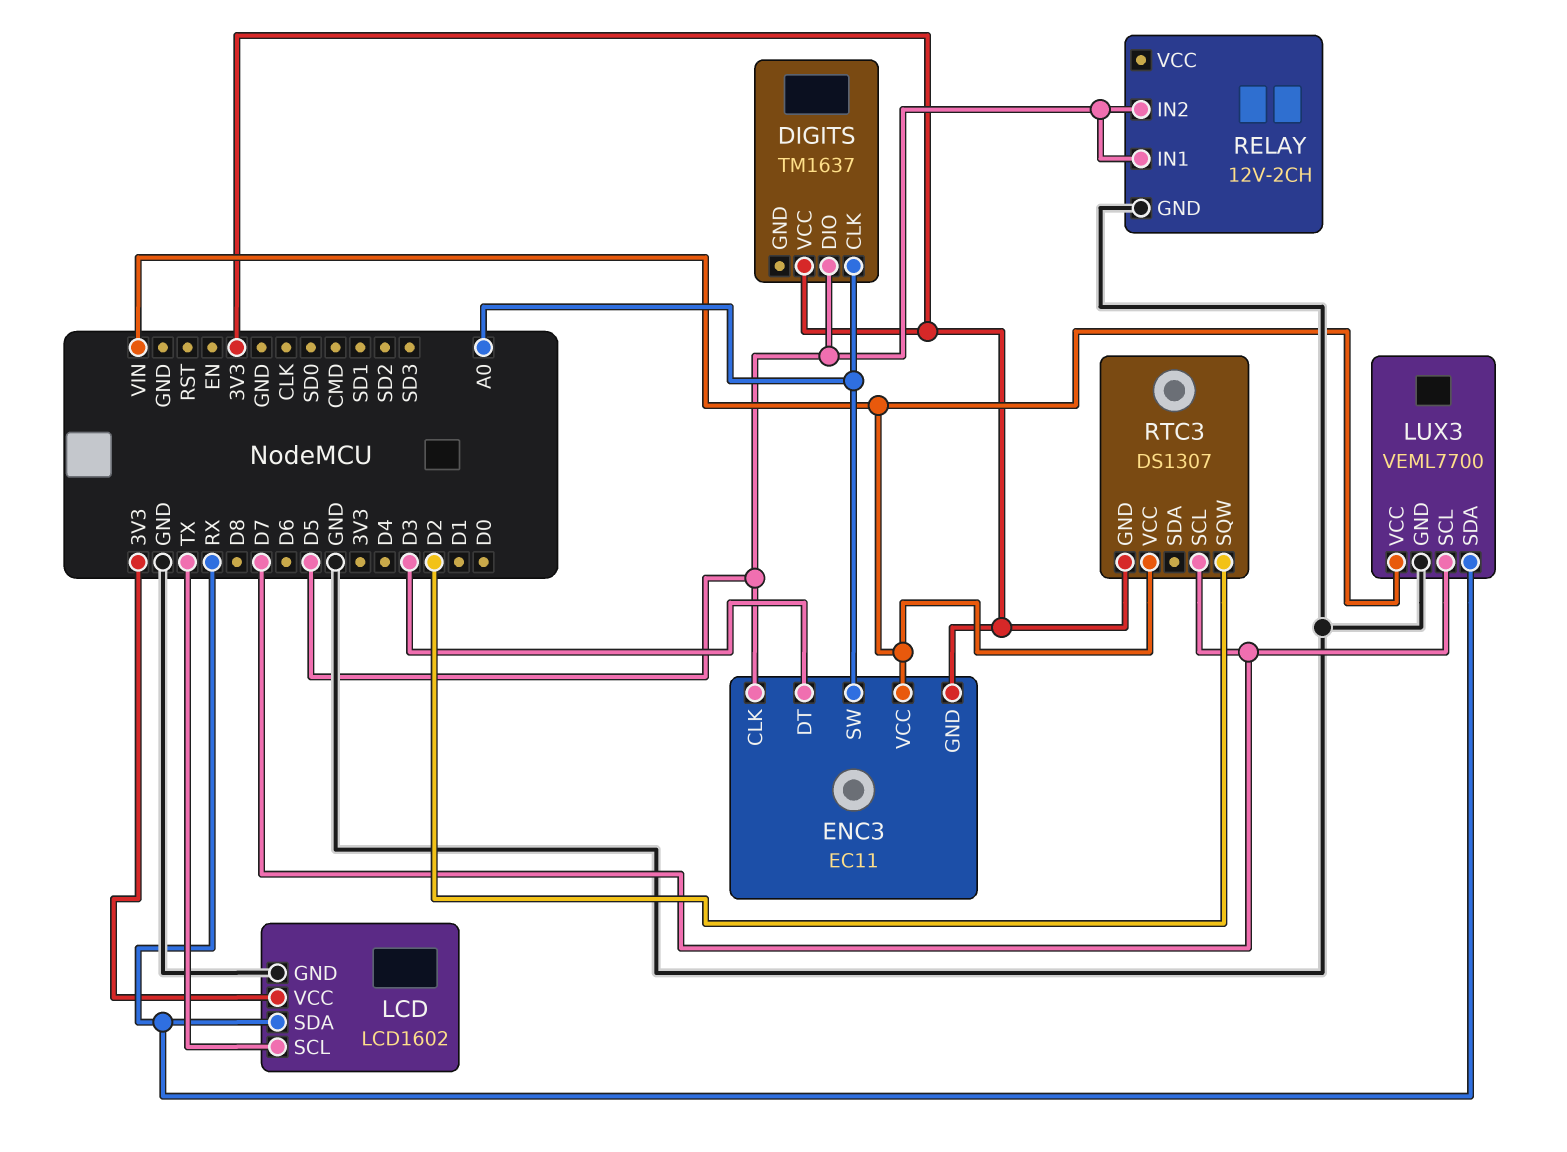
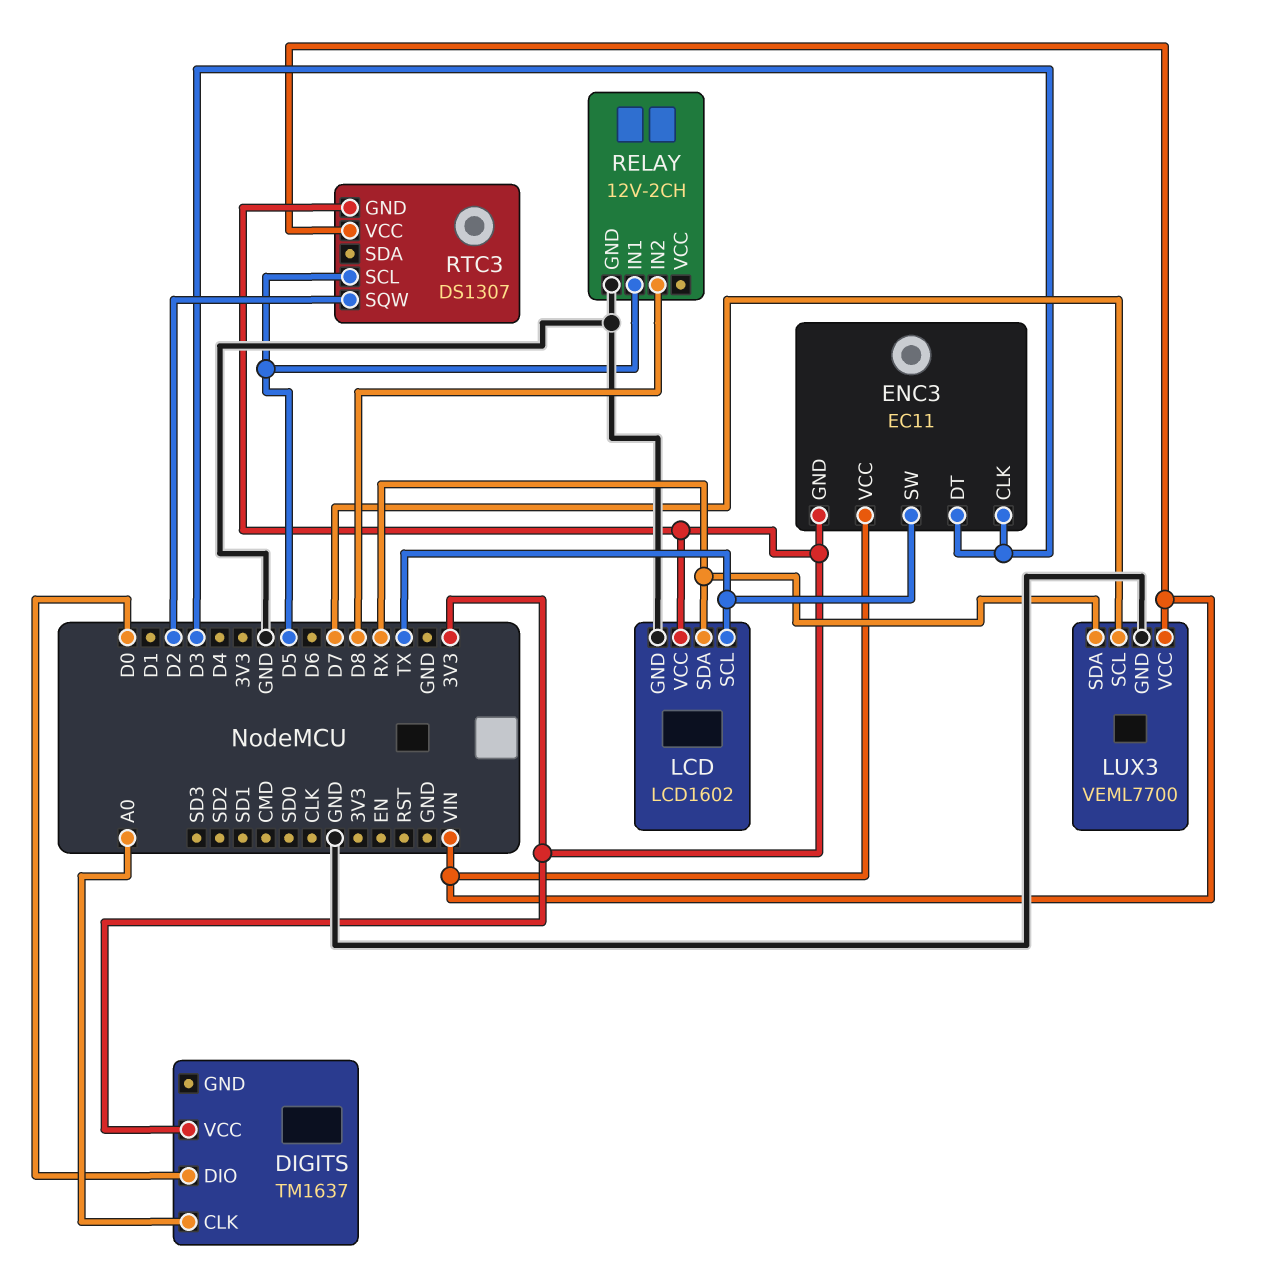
DIGITS pin DIO: D5 -> D0
ENC3 pin CLK: D5 -> D3
ENC3 pin SW: A0 -> TX
RELAY pin IN2: D5 -> D8
RTC3 pin SCL: D7 -> D5

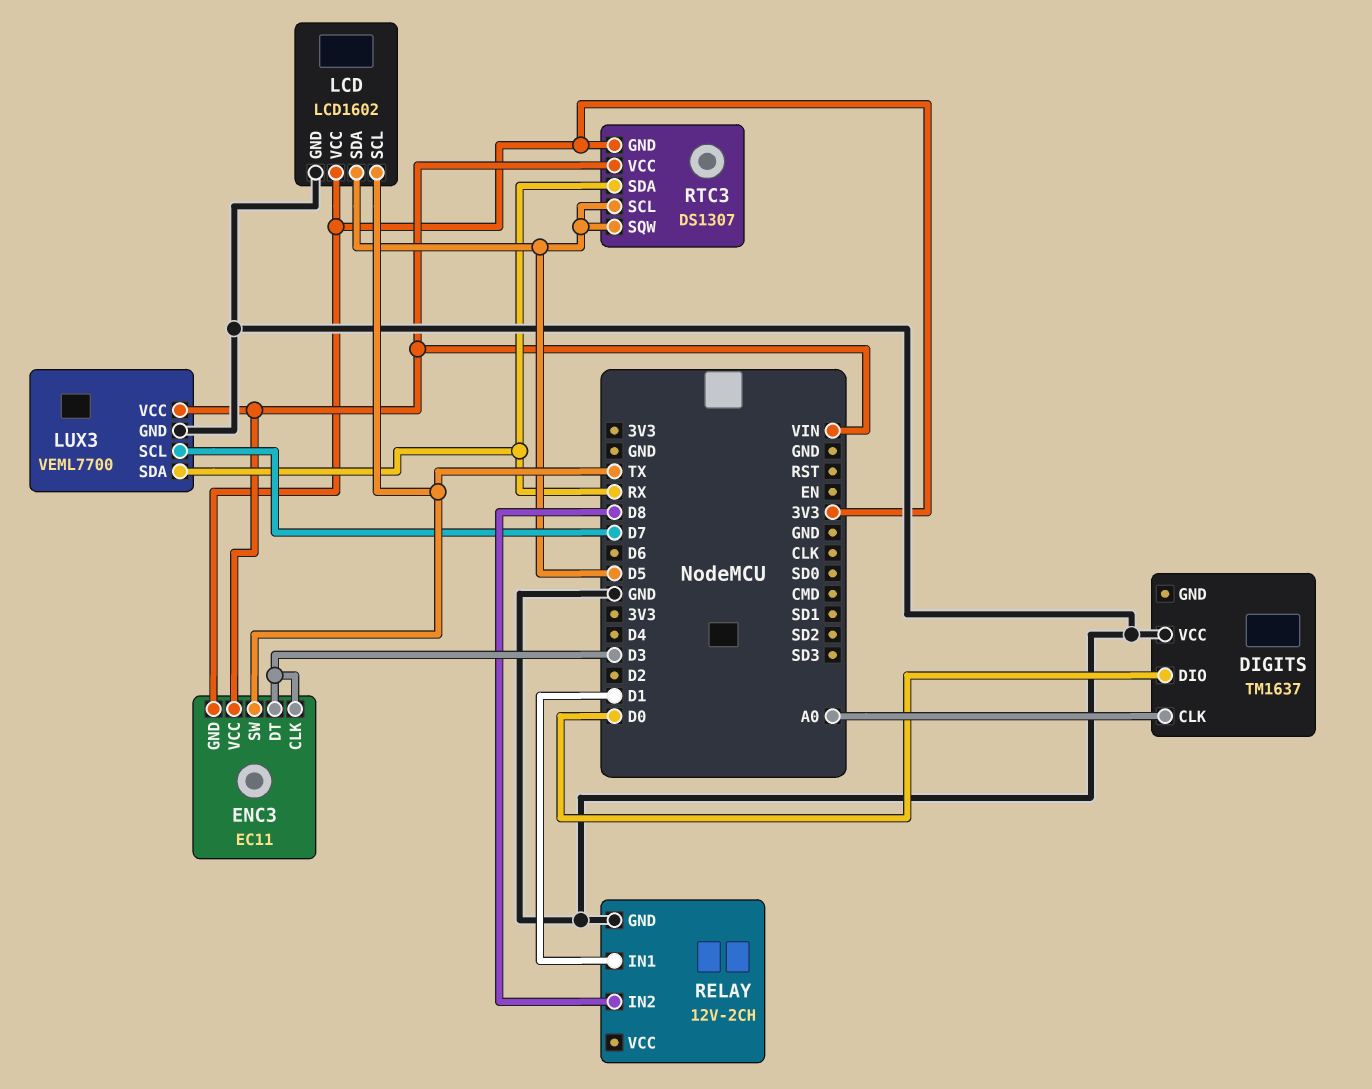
DIGITS pin VCC: 3V3 -> GND
LCD pin SDA: RX -> D5
RELAY pin IN1: D5 -> D1
RTC3 pin SDA: none -> RX
RTC3 pin SQW: D2 -> D5

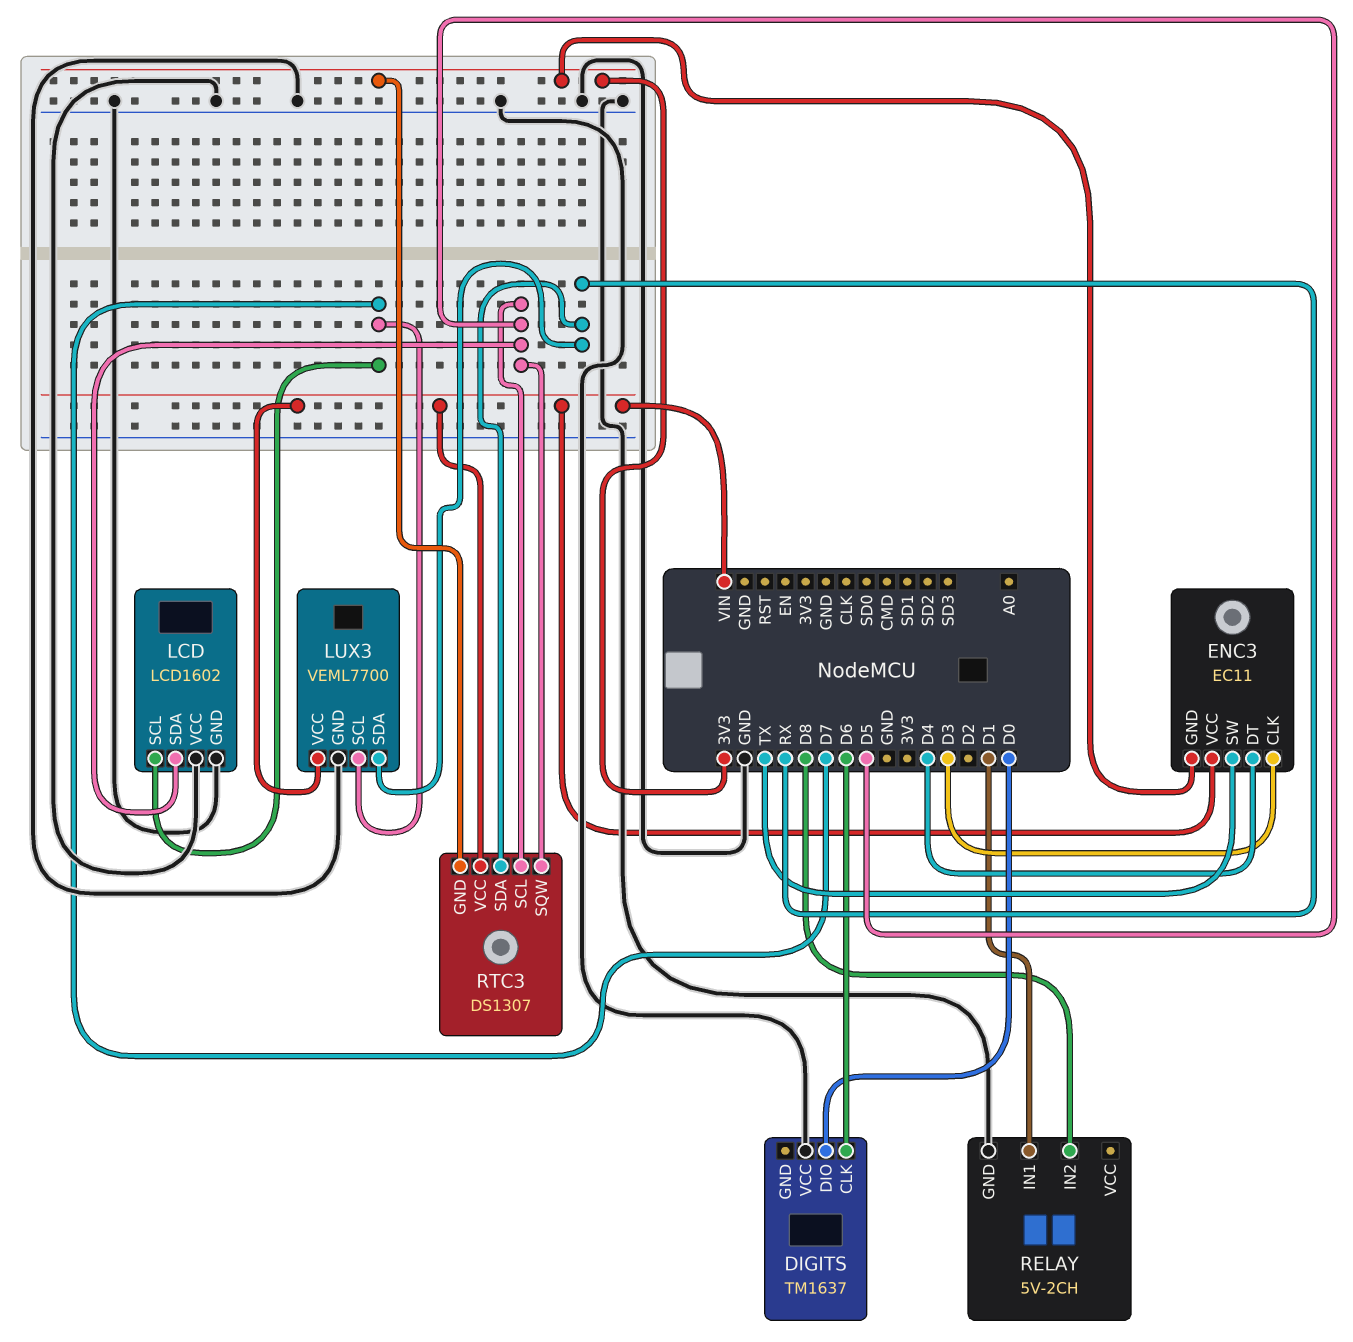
DIGITS pin CLK: A0 -> D6
ENC3 pin DT: D3 -> D4
LCD pin SCL: TX -> D7
LCD pin VCC: 3V3 -> GND
RELAY: 12V-2CH -> 5V-2CH

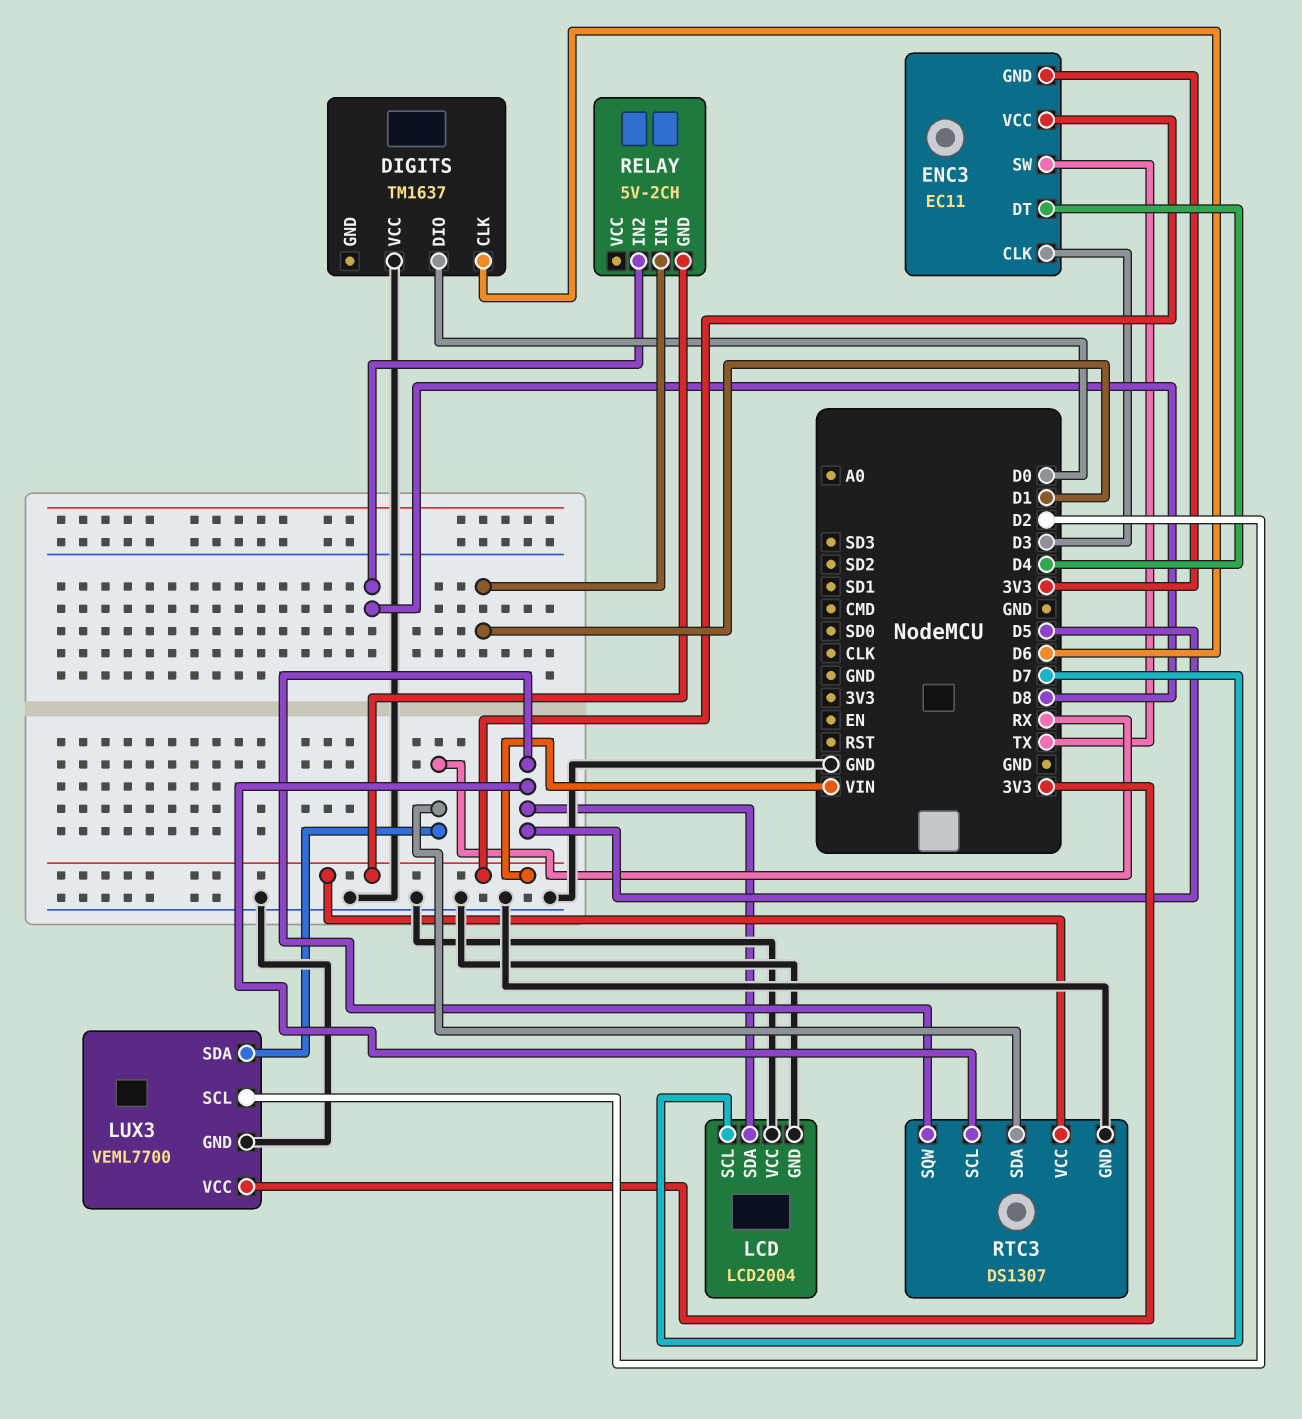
LCD: LCD1602 -> LCD2004
LUX3 pin SCL: D7 -> D2
LUX3 pin VCC: VIN -> 3V3
RELAY pin GND: GND -> VIN
RTC3 pin GND: 3V3 -> GND

